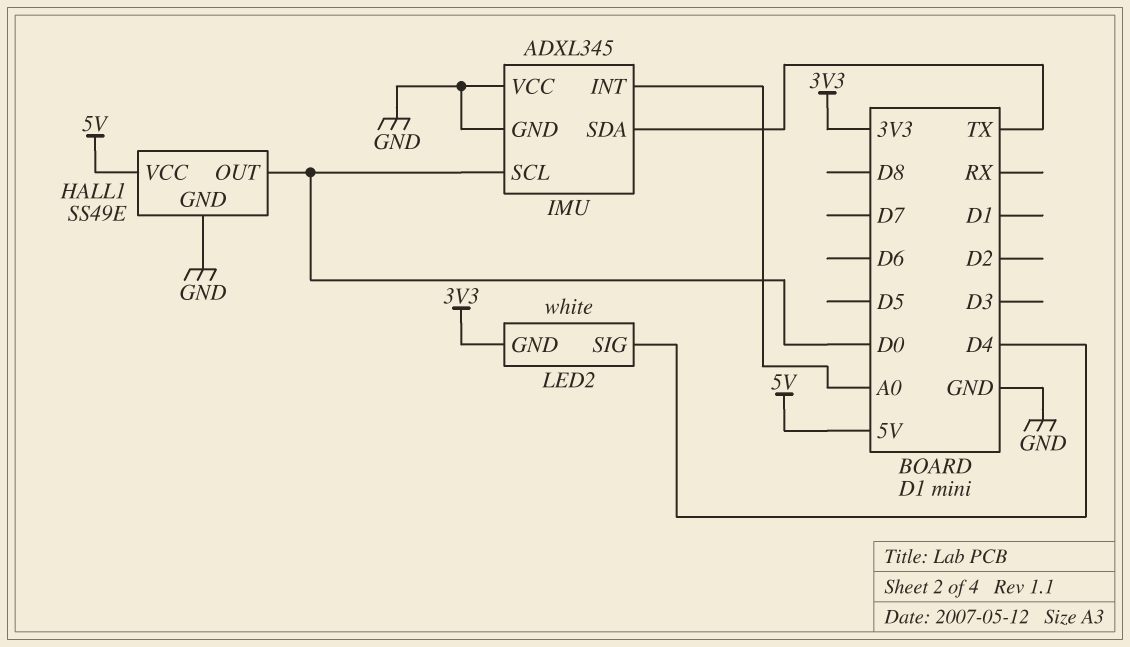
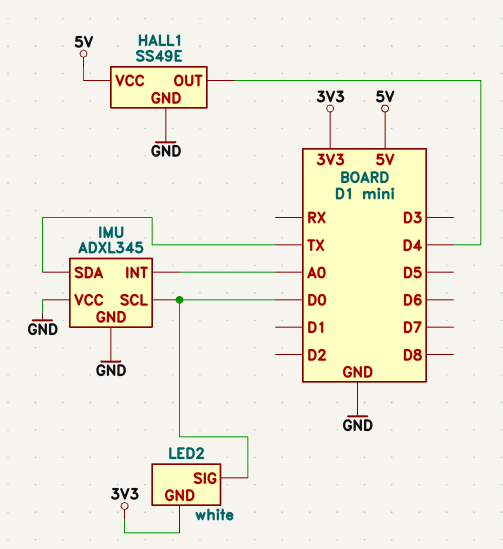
HALL1 pin OUT: D0 -> D4
LED2 pin SIG: D4 -> D0

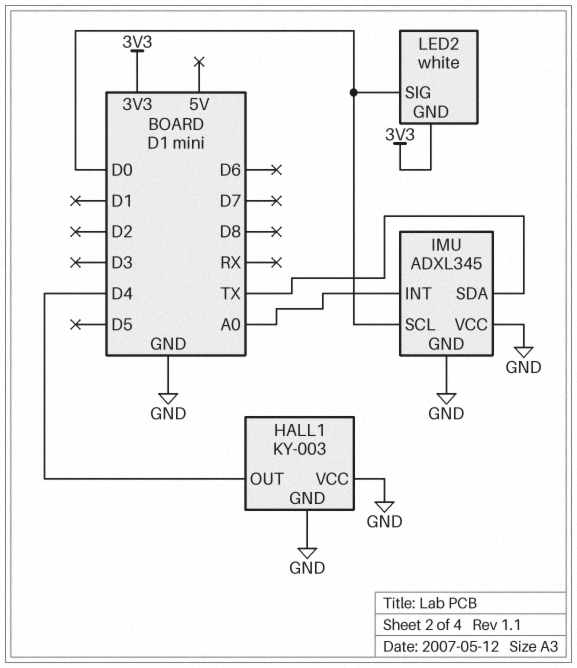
HALL1: SS49E -> KY-003
HALL1 pin VCC: 5V -> GND

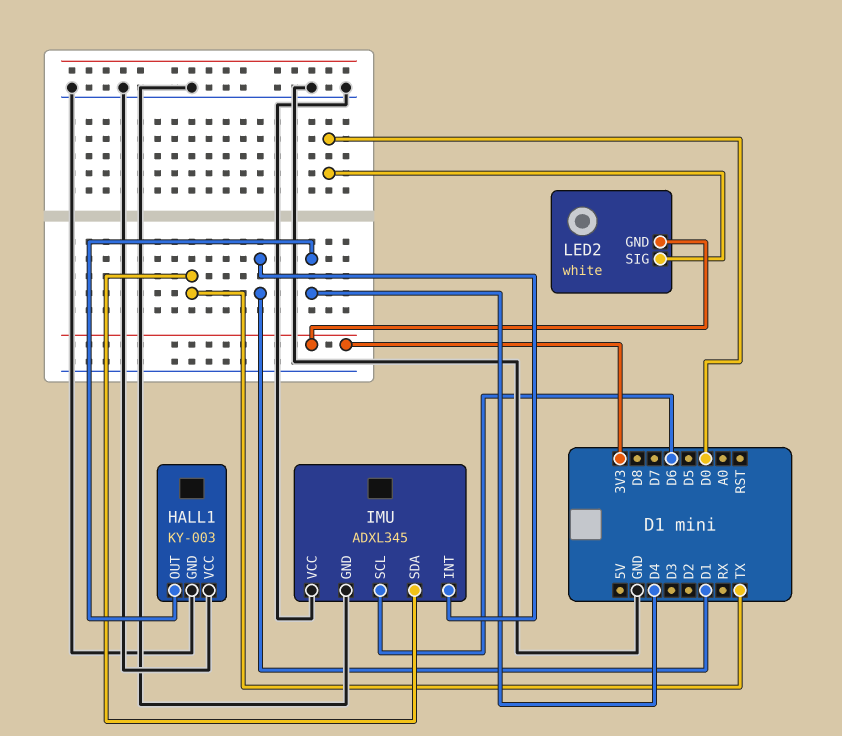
IMU pin INT: A0 -> D1
IMU pin SCL: D0 -> D6

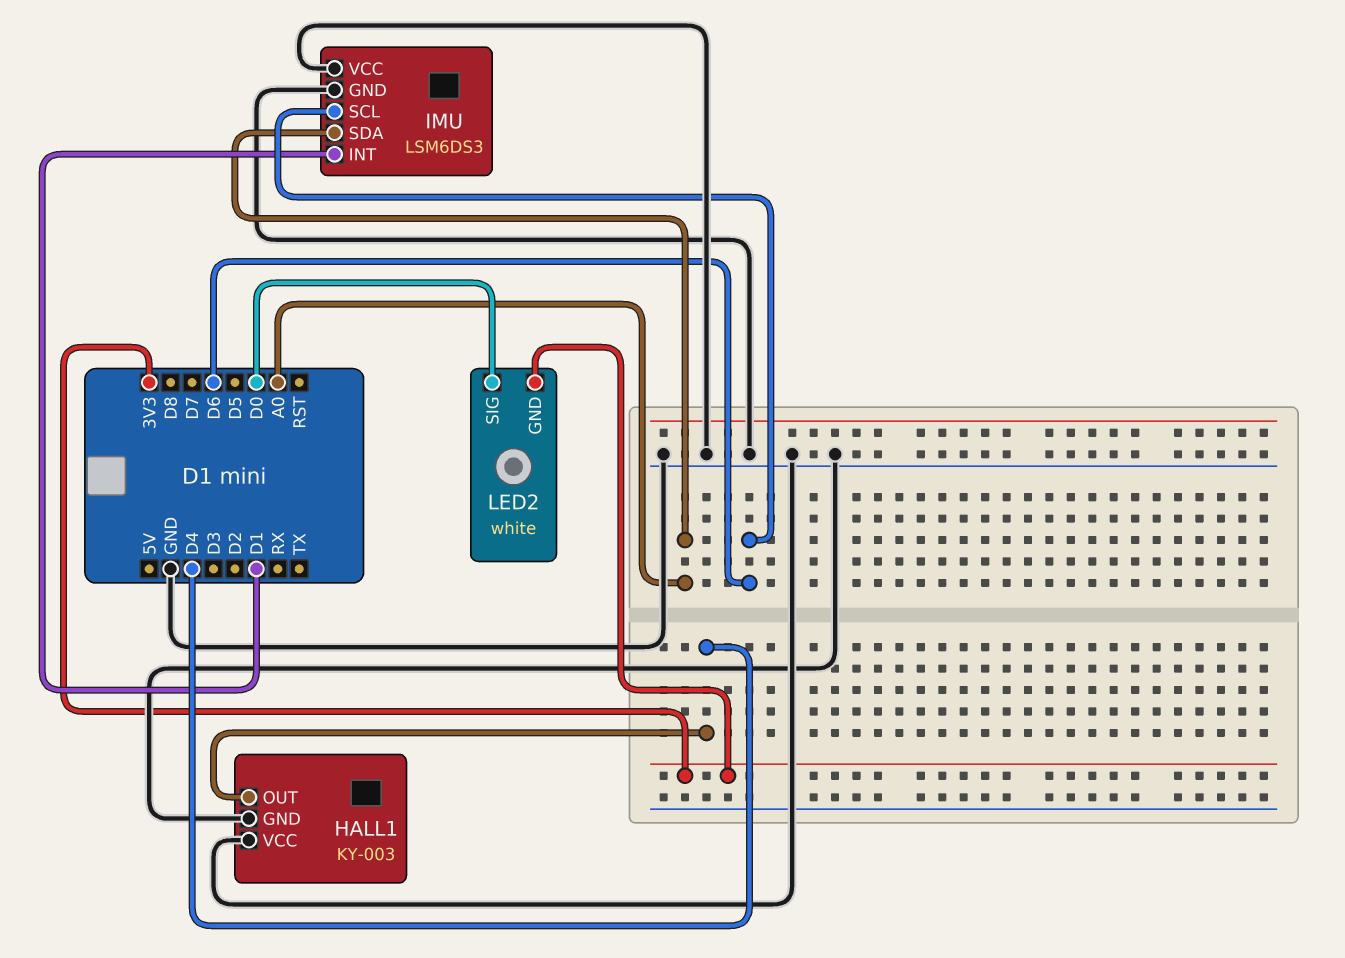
IMU: ADXL345 -> LSM6DS3
IMU pin SDA: TX -> A0

